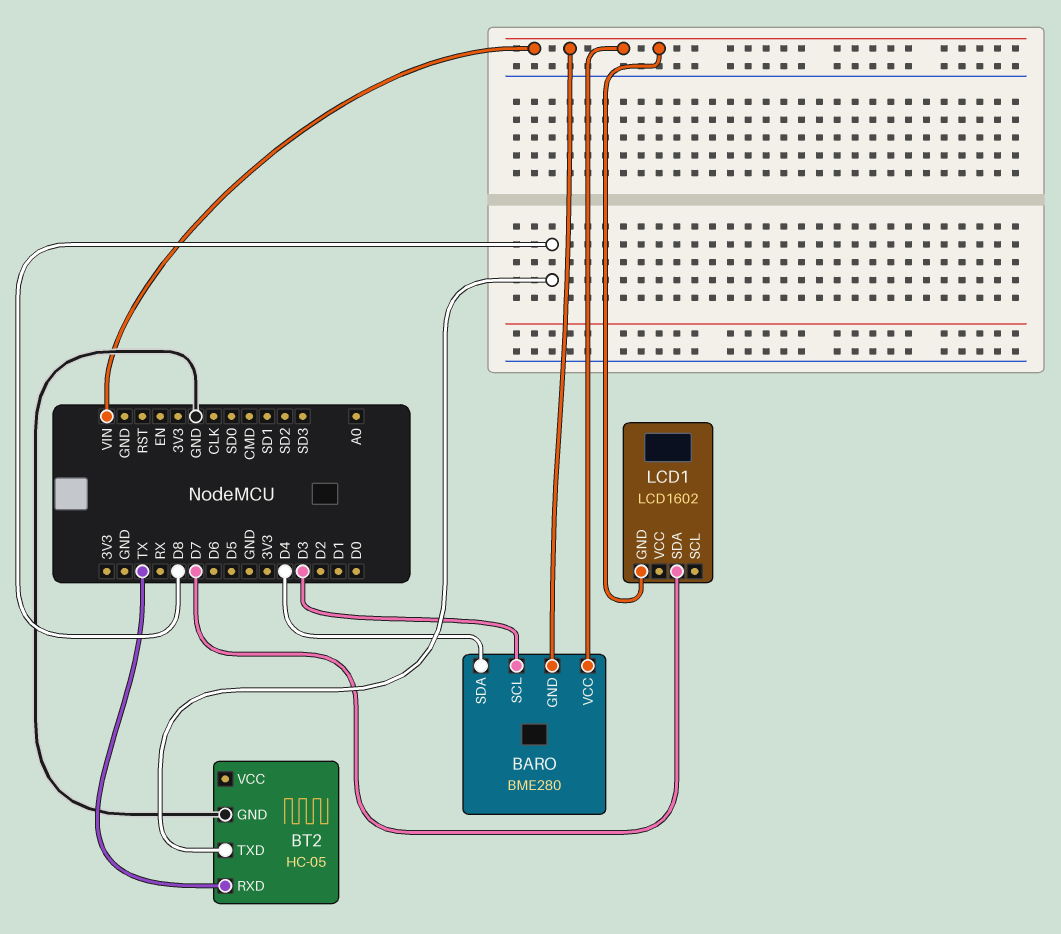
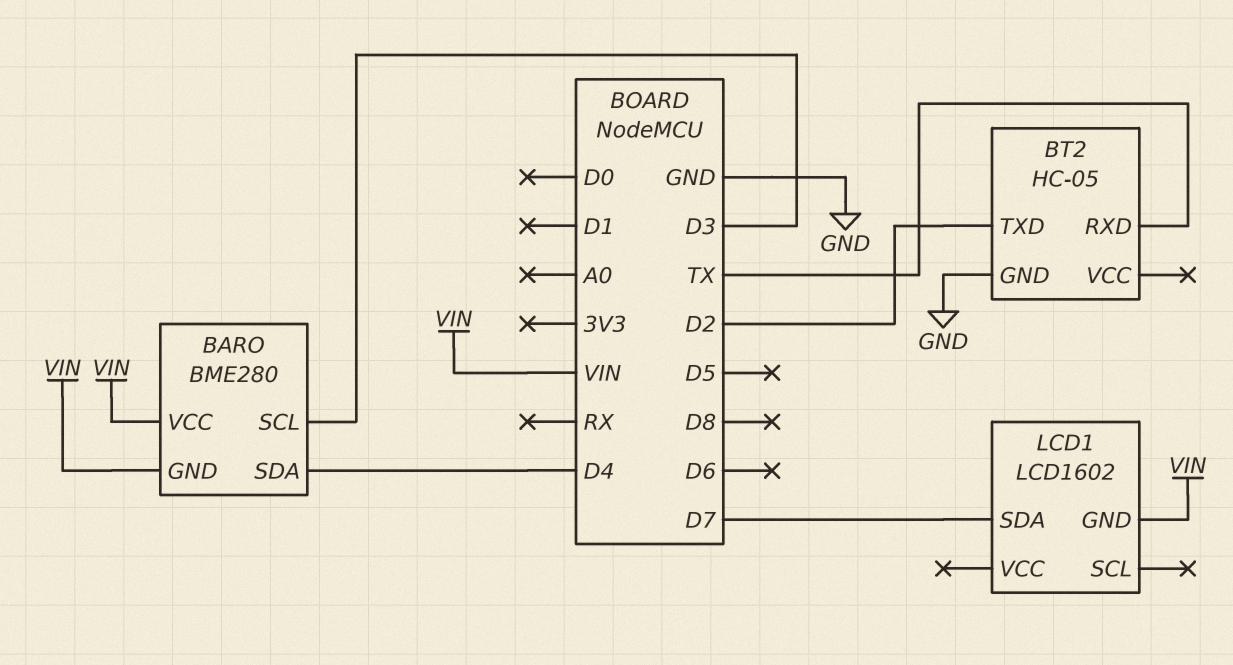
BT2 pin TXD: D8 -> D2

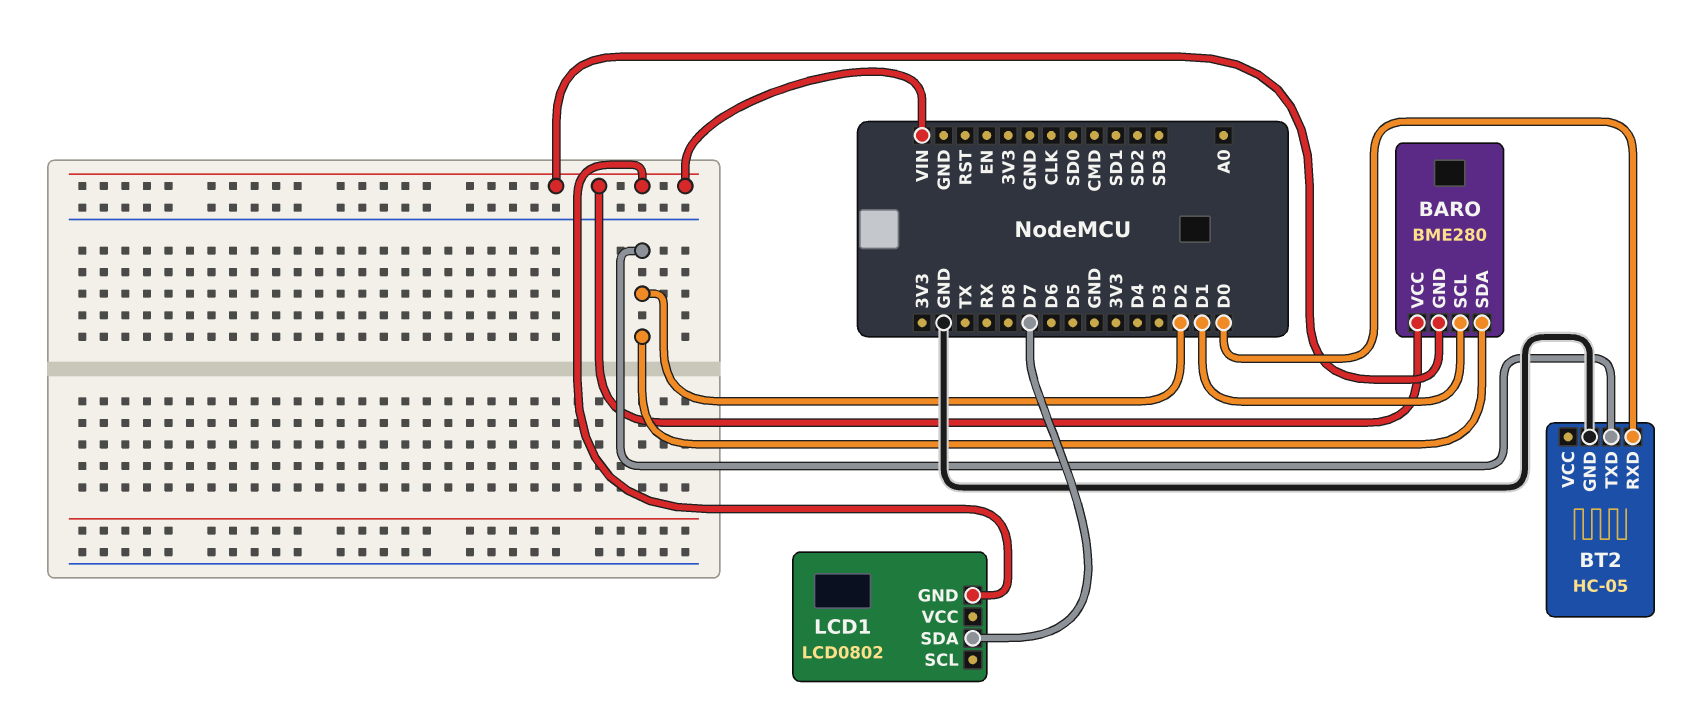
BARO pin SCL: D3 -> D1
BARO pin SDA: D4 -> D2
BT2 pin RXD: TX -> D0
LCD1: LCD1602 -> LCD0802

